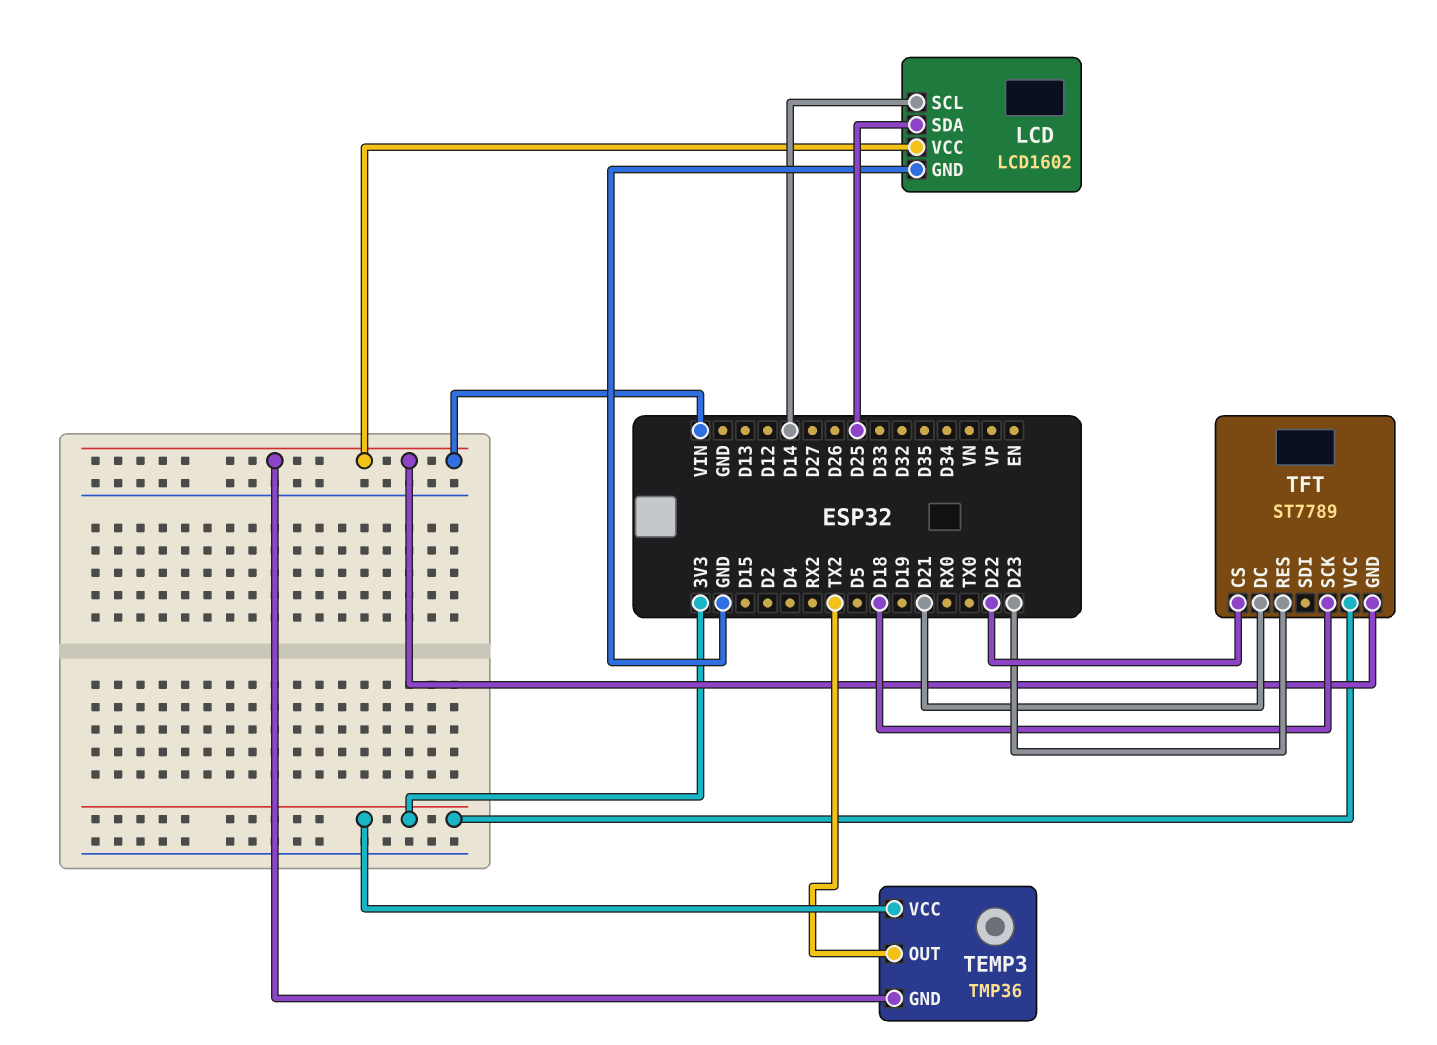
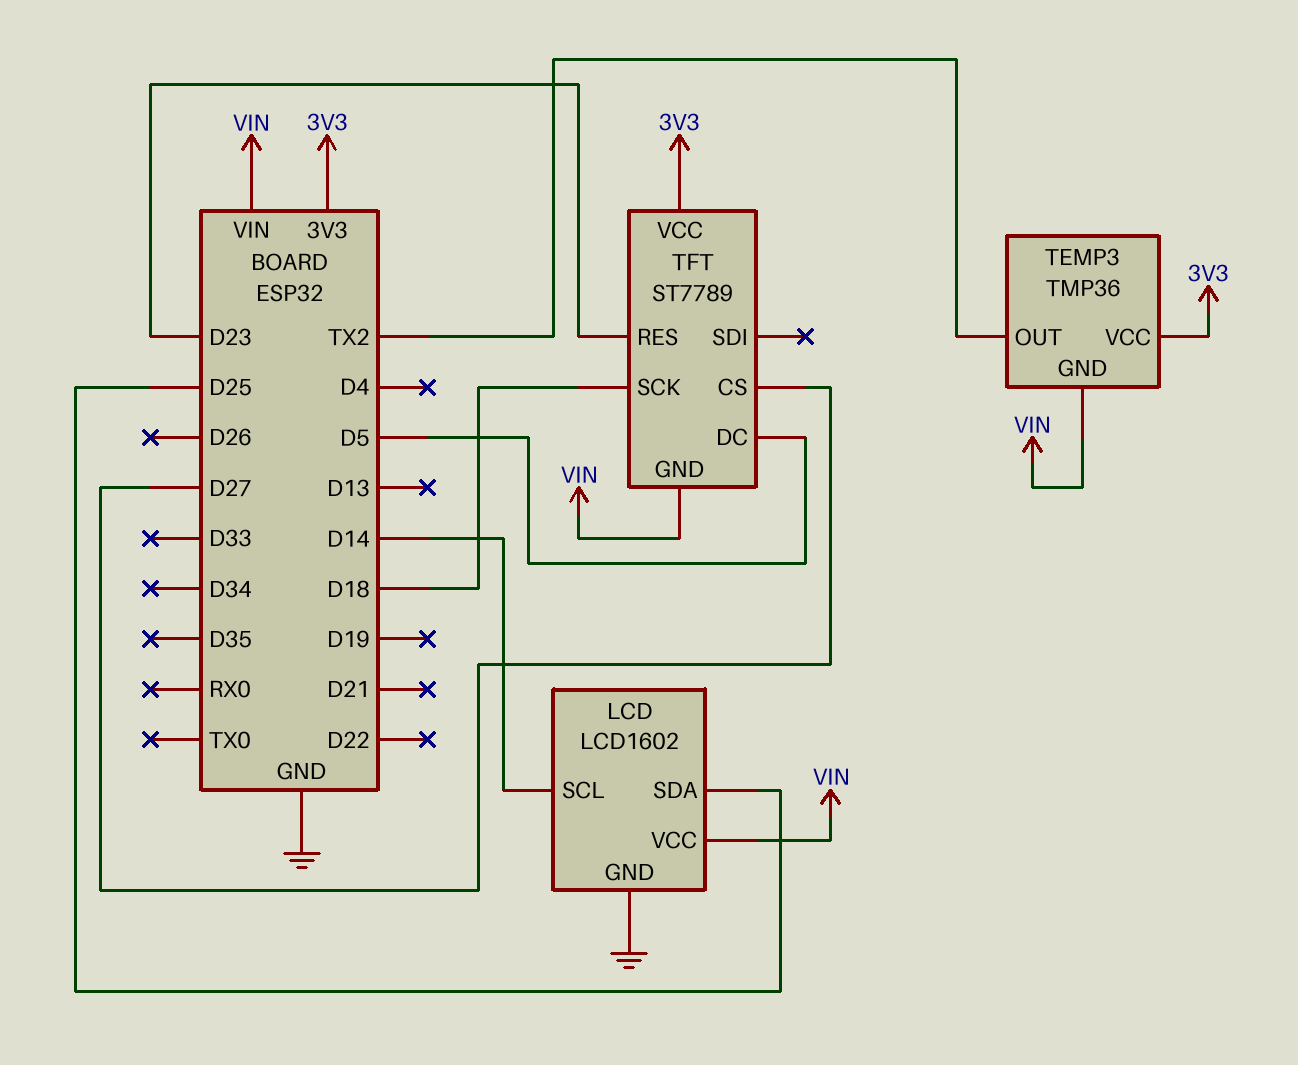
TFT pin CS: D22 -> D27
TFT pin DC: D21 -> D5

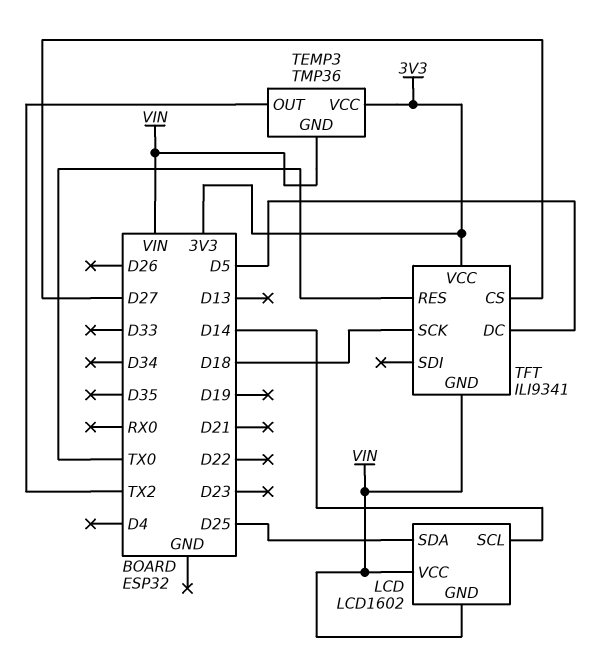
LCD pin GND: GND -> VIN
TFT: ST7789 -> ILI9341
TFT pin RES: D23 -> TX0

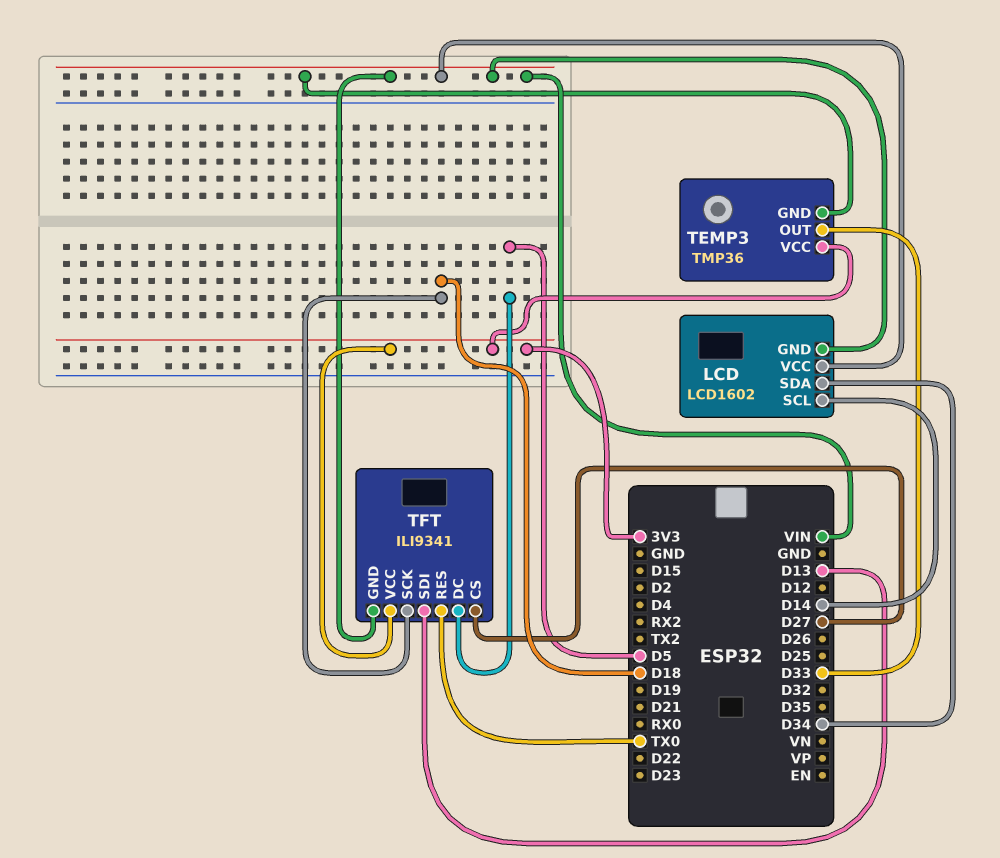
LCD pin SDA: D25 -> D34
TEMP3 pin OUT: TX2 -> D33
TFT pin SDI: none -> D13

